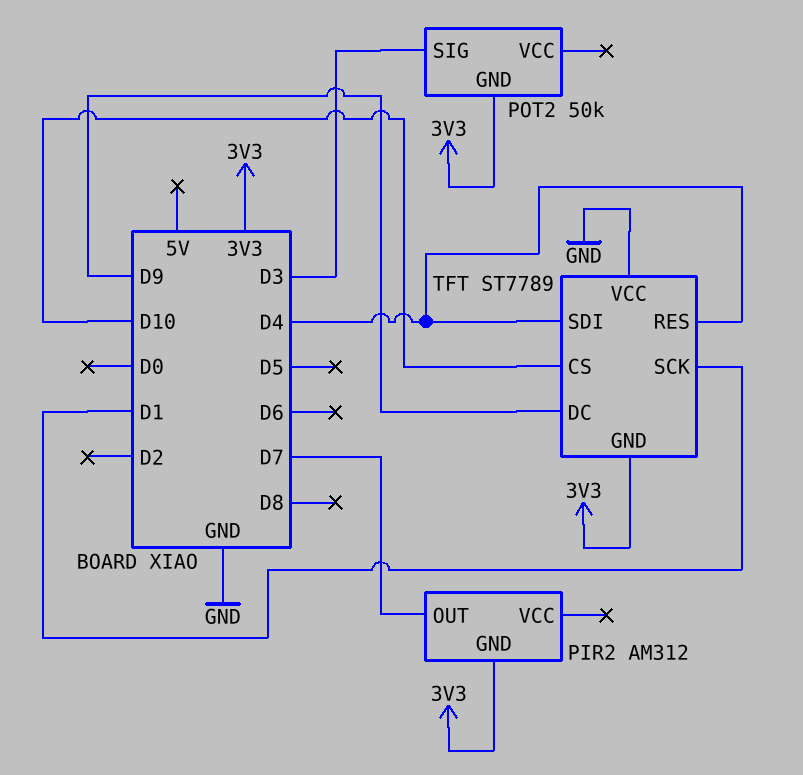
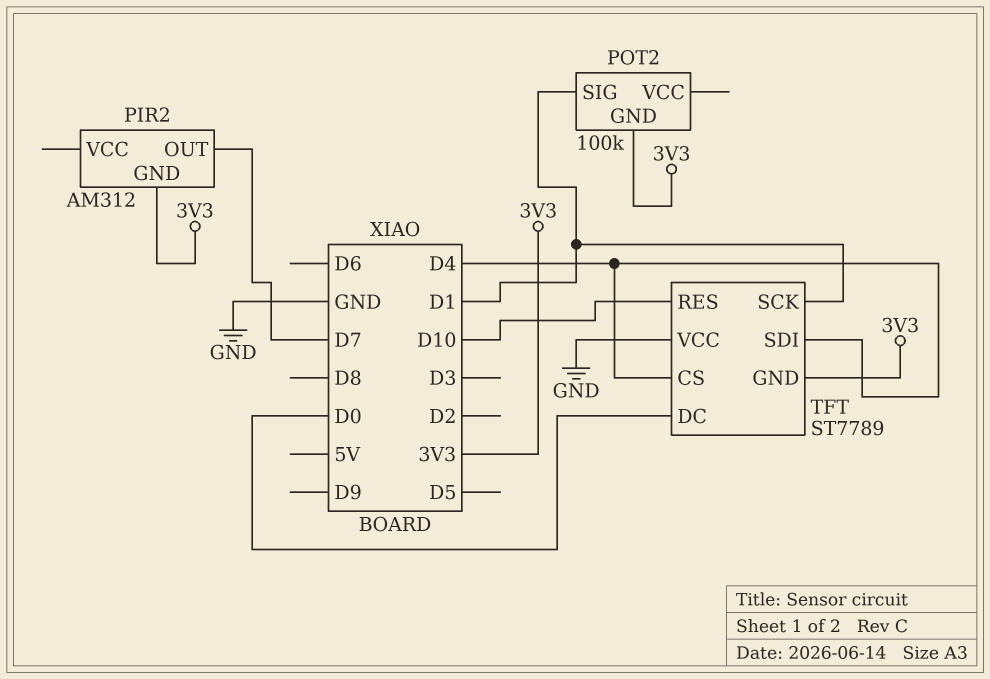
POT2: 50k -> 100k
POT2 pin SIG: D3 -> D1
TFT pin CS: D10 -> D4
TFT pin DC: D9 -> D0
TFT pin RES: D4 -> D10

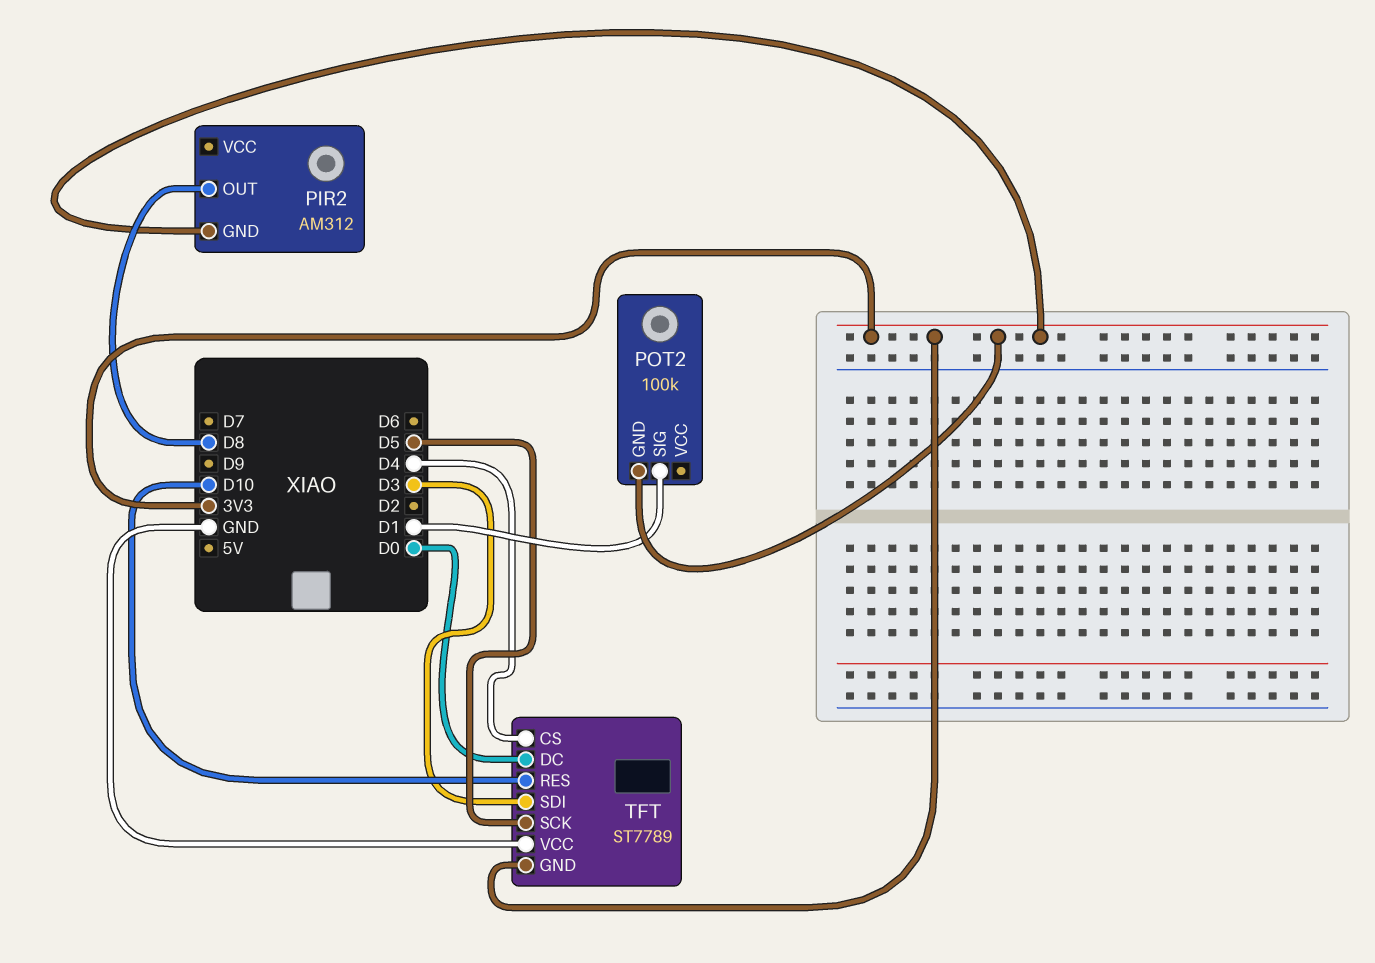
PIR2 pin OUT: D7 -> D8
TFT pin SCK: D1 -> D5
TFT pin SDI: D4 -> D3

